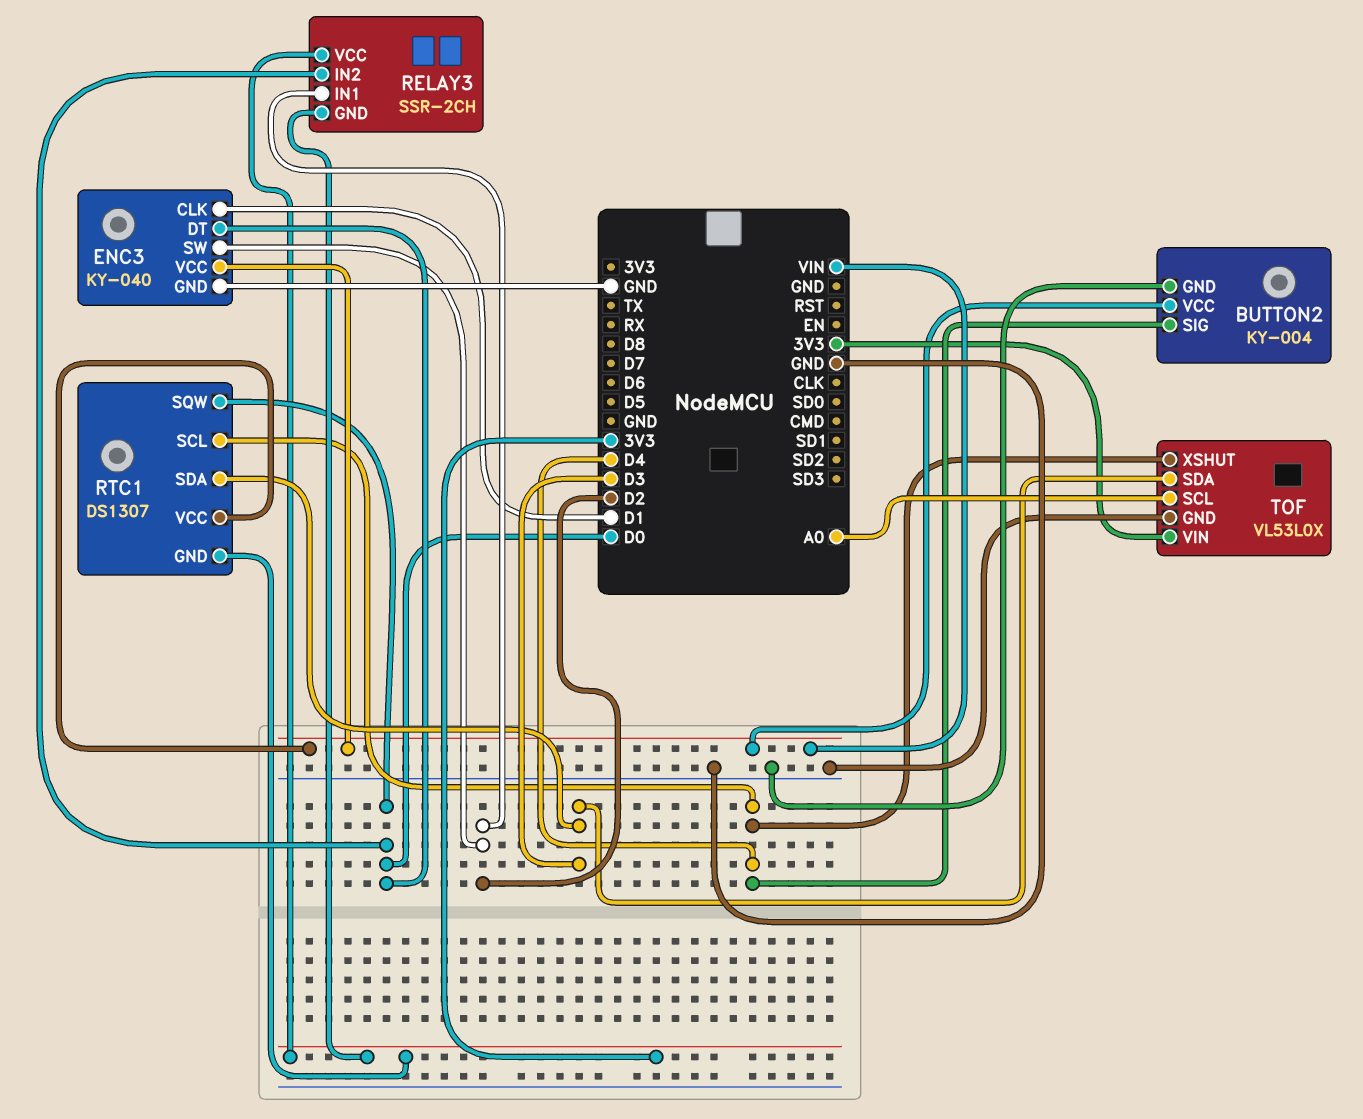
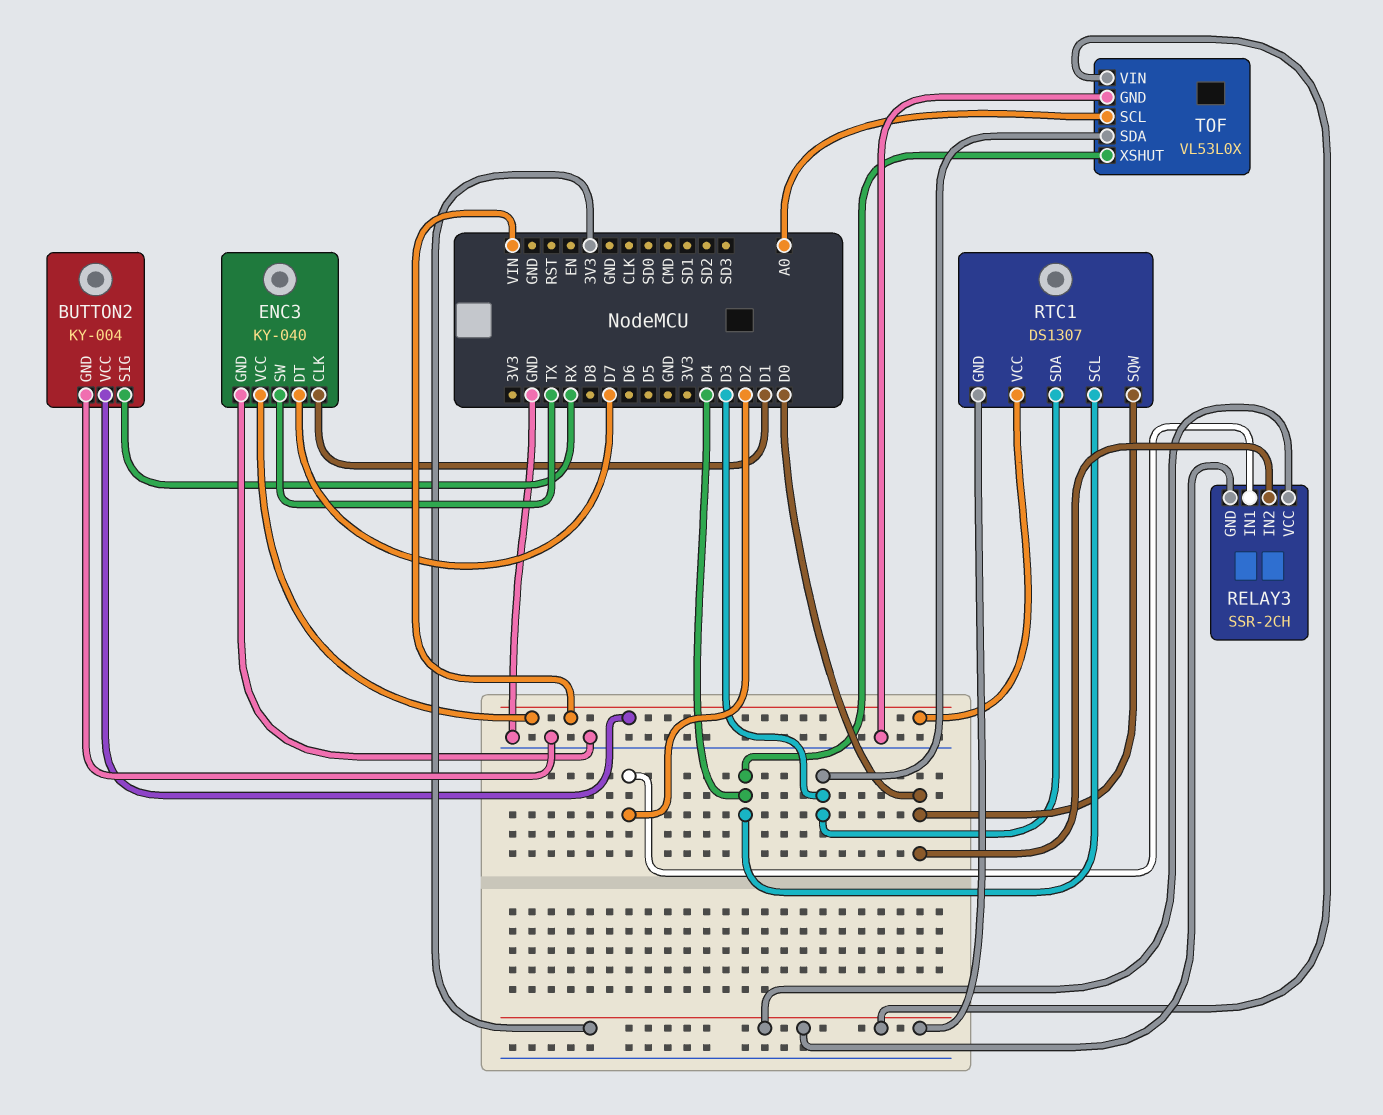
BUTTON2 pin SIG: D4 -> RX
ENC3 pin DT: D0 -> D7
ENC3 pin SW: D2 -> TX

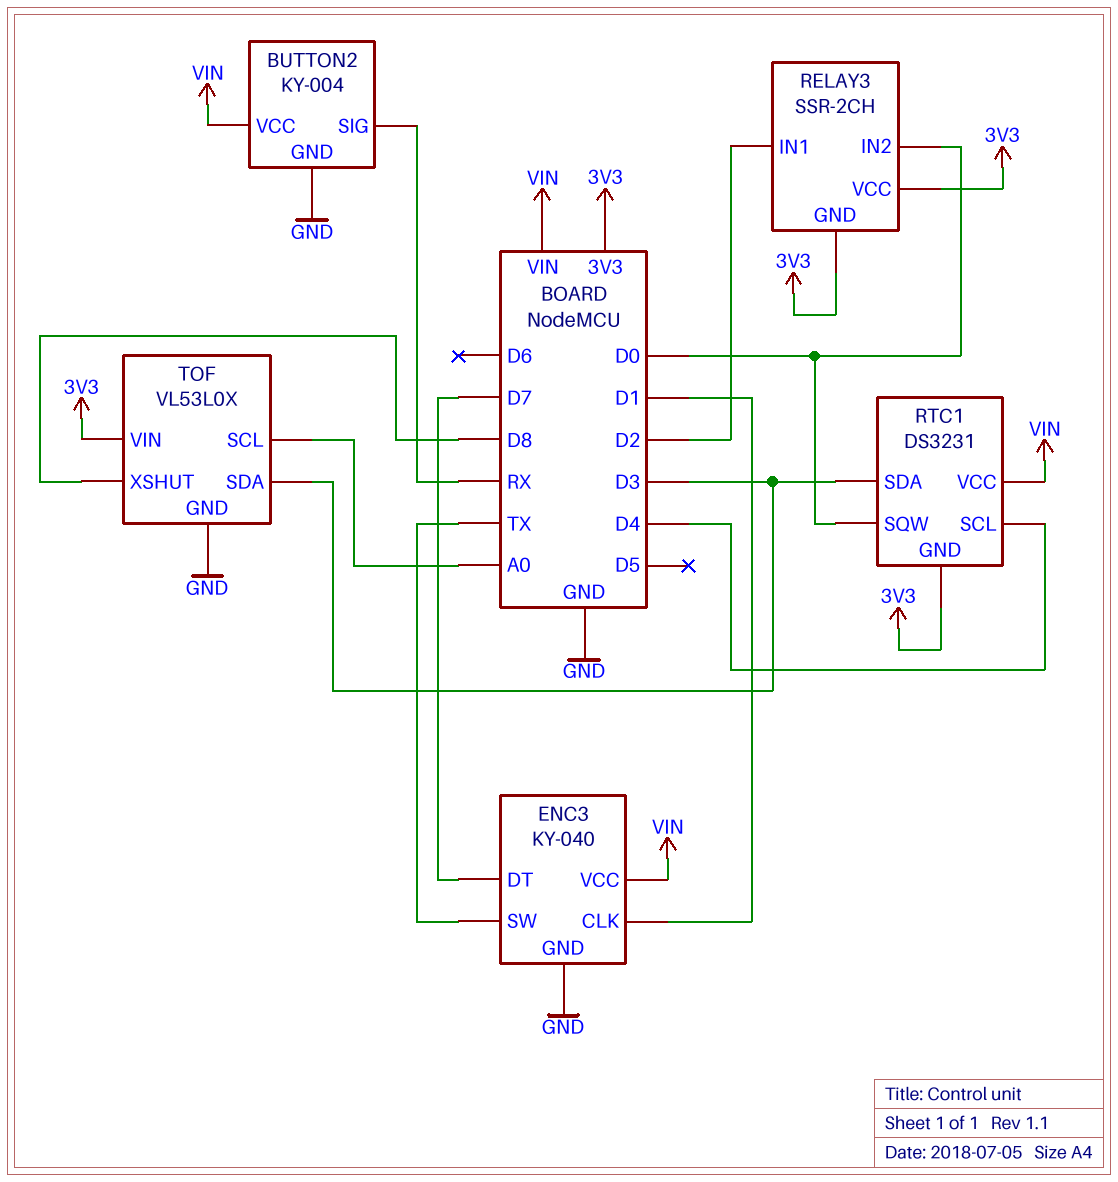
RTC1: DS1307 -> DS3231
TOF pin XSHUT: D4 -> D8

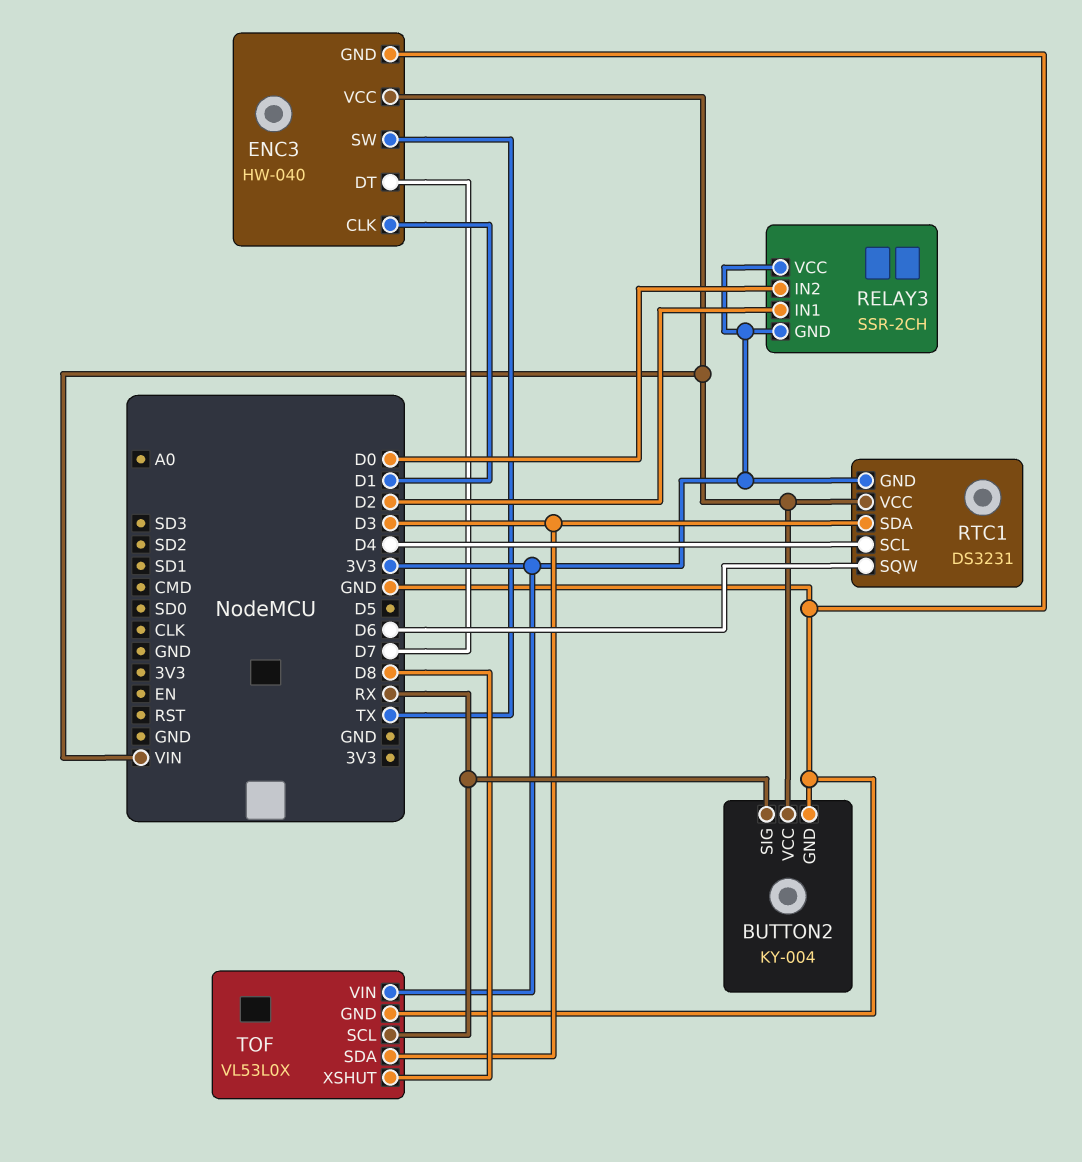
ENC3: KY-040 -> HW-040
RTC1 pin SQW: D0 -> D6
TOF pin SCL: A0 -> RX

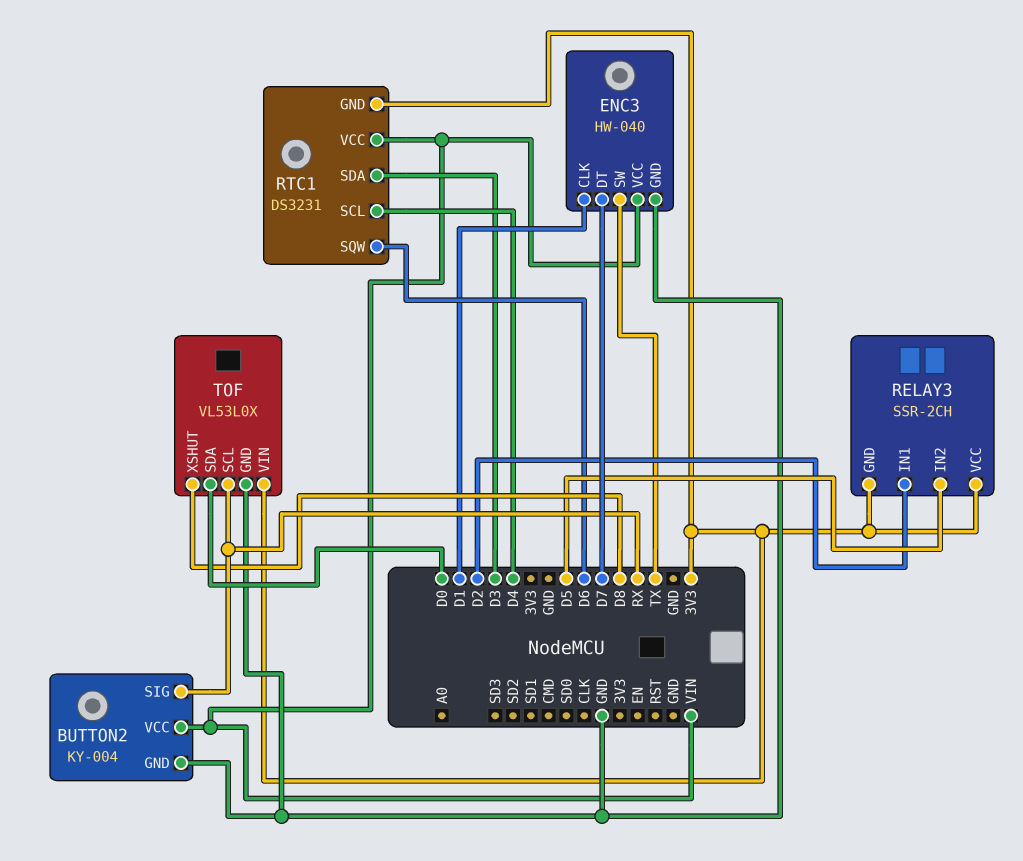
RELAY3 pin IN2: D0 -> D5
TOF pin SDA: D3 -> D0

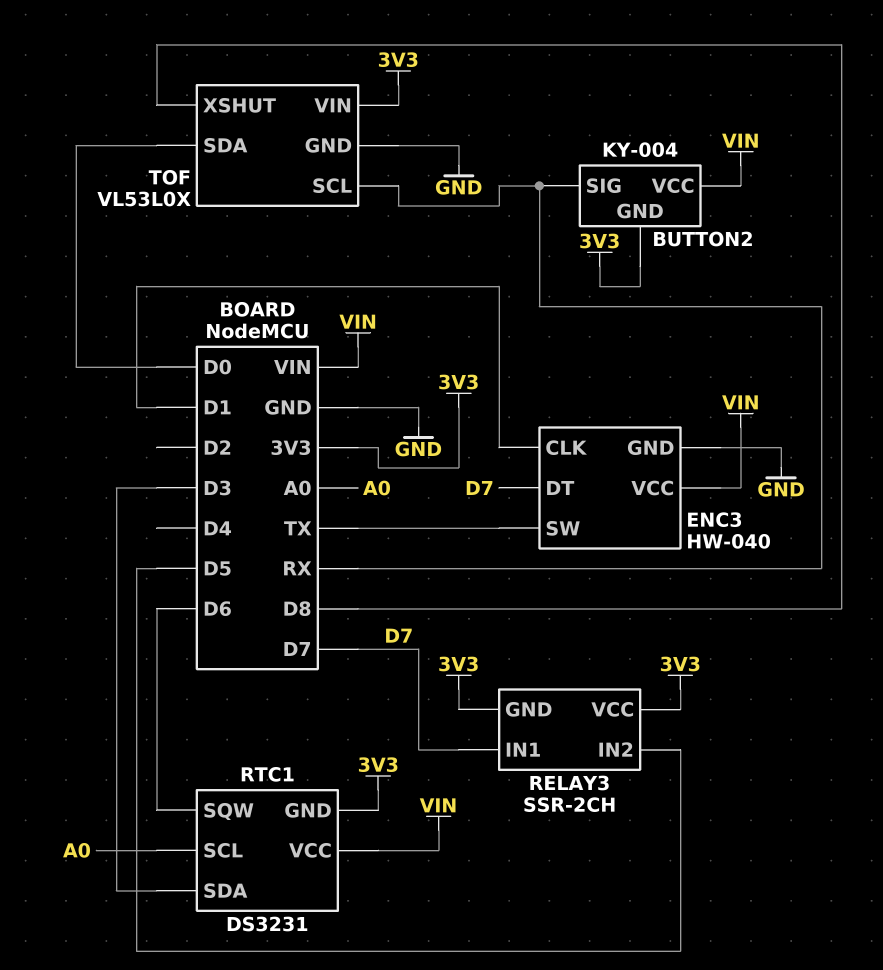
BUTTON2 pin GND: GND -> 3V3
RELAY3 pin IN1: D2 -> D7
RTC1 pin SCL: D4 -> A0

